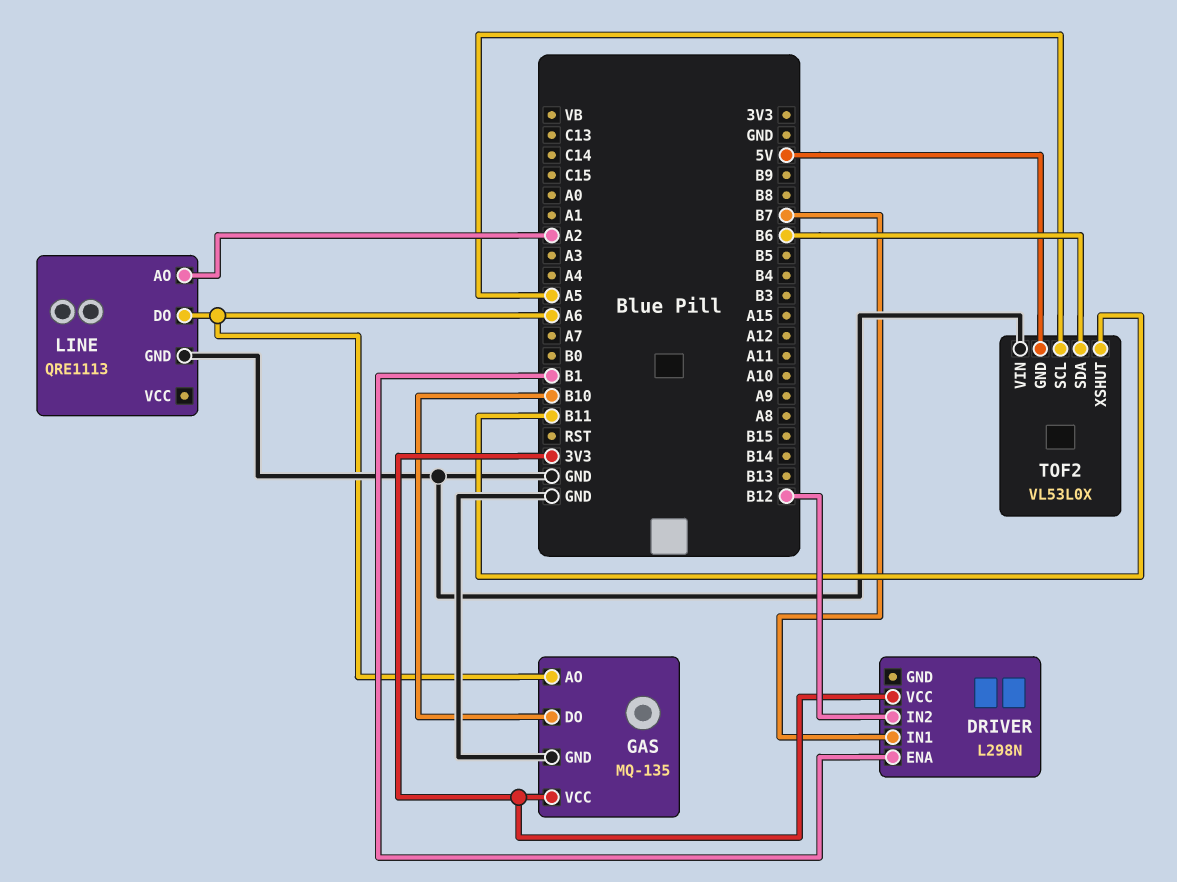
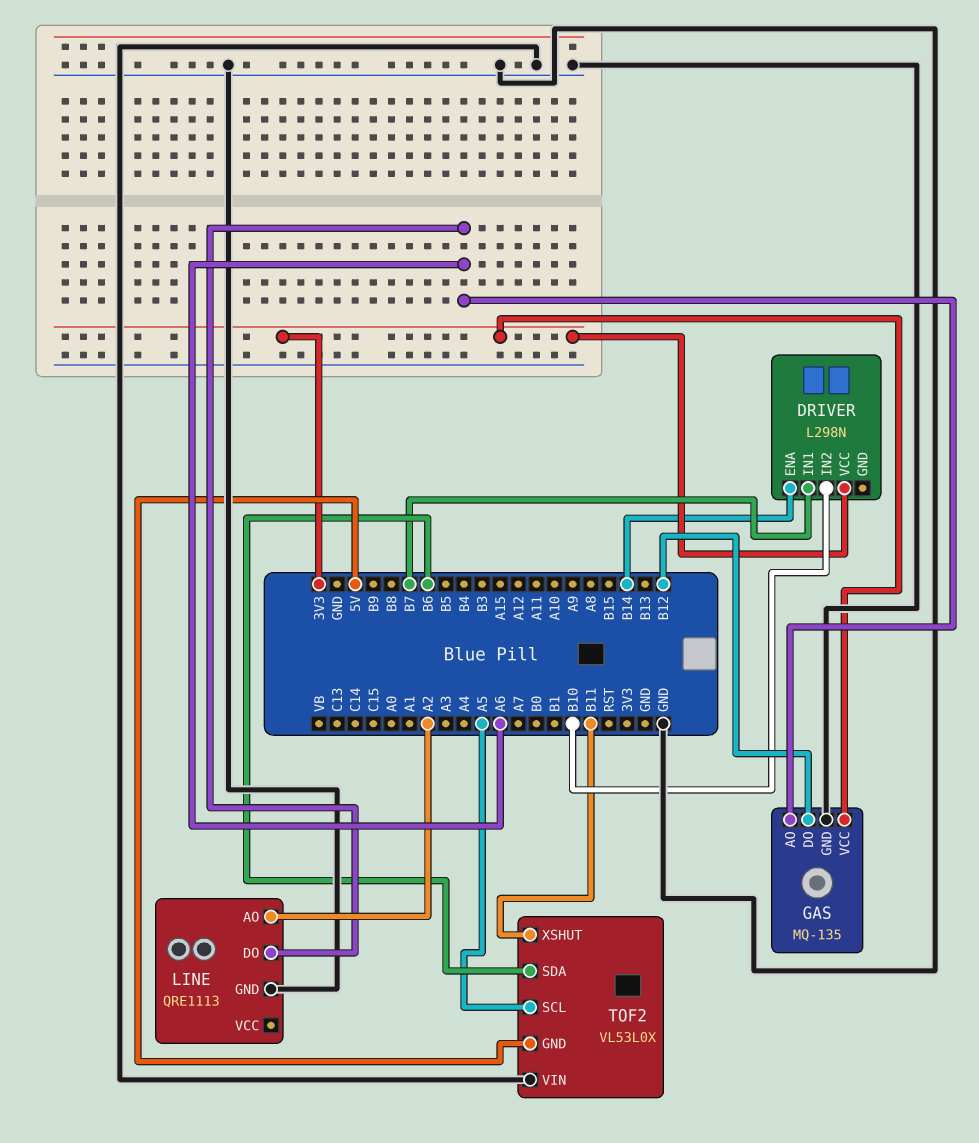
DRIVER pin ENA: B1 -> B14
DRIVER pin IN2: B12 -> B10
GAS pin DO: B10 -> B12

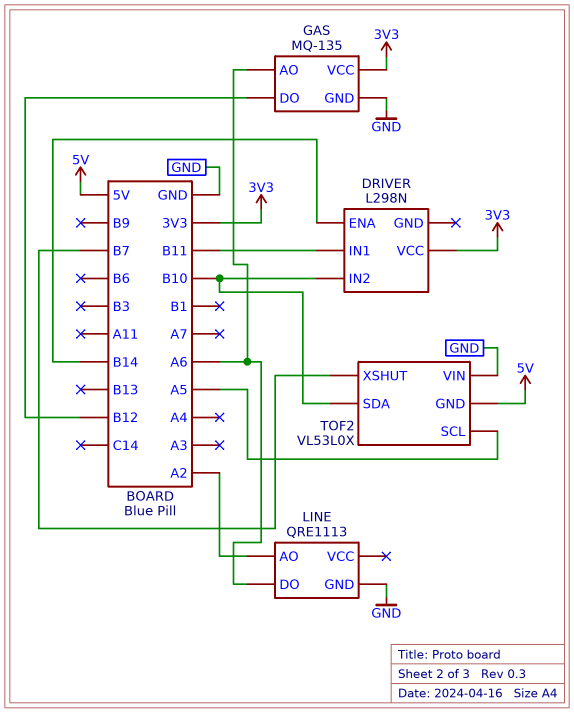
DRIVER pin IN1: B7 -> B11
TOF2 pin SDA: B6 -> B10
TOF2 pin XSHUT: B11 -> B7

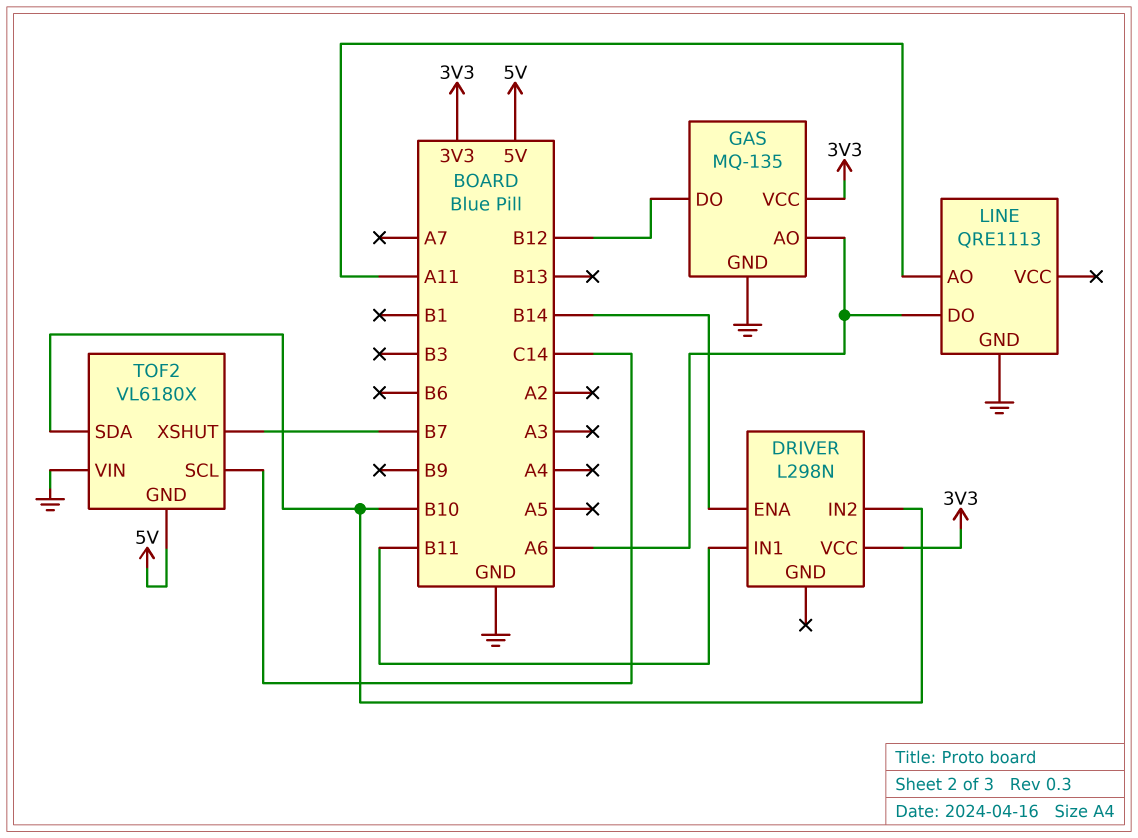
LINE pin AO: A2 -> A11
TOF2: VL53L0X -> VL6180X
TOF2 pin SCL: A5 -> C14

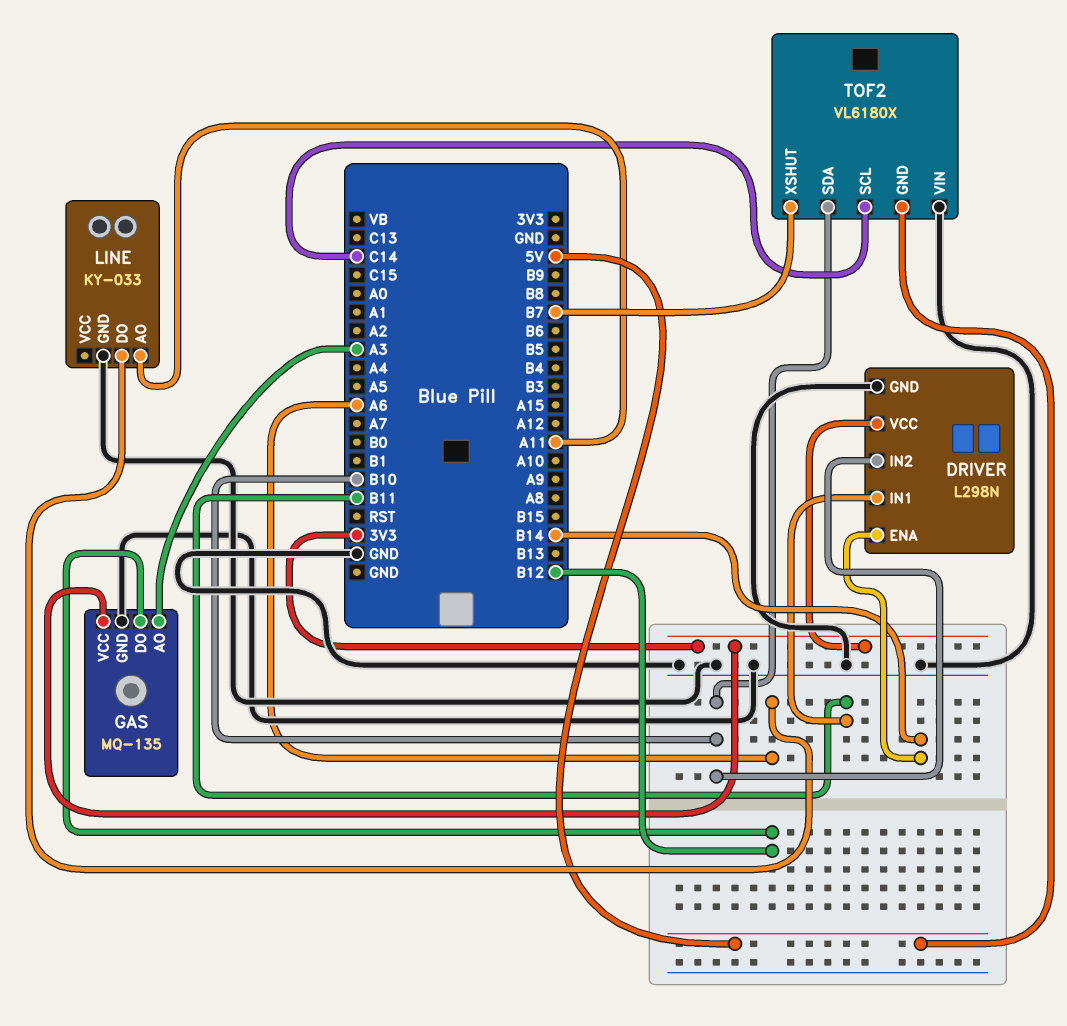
DRIVER pin GND: none -> GND
GAS pin AO: A6 -> A3
LINE: QRE1113 -> KY-033

